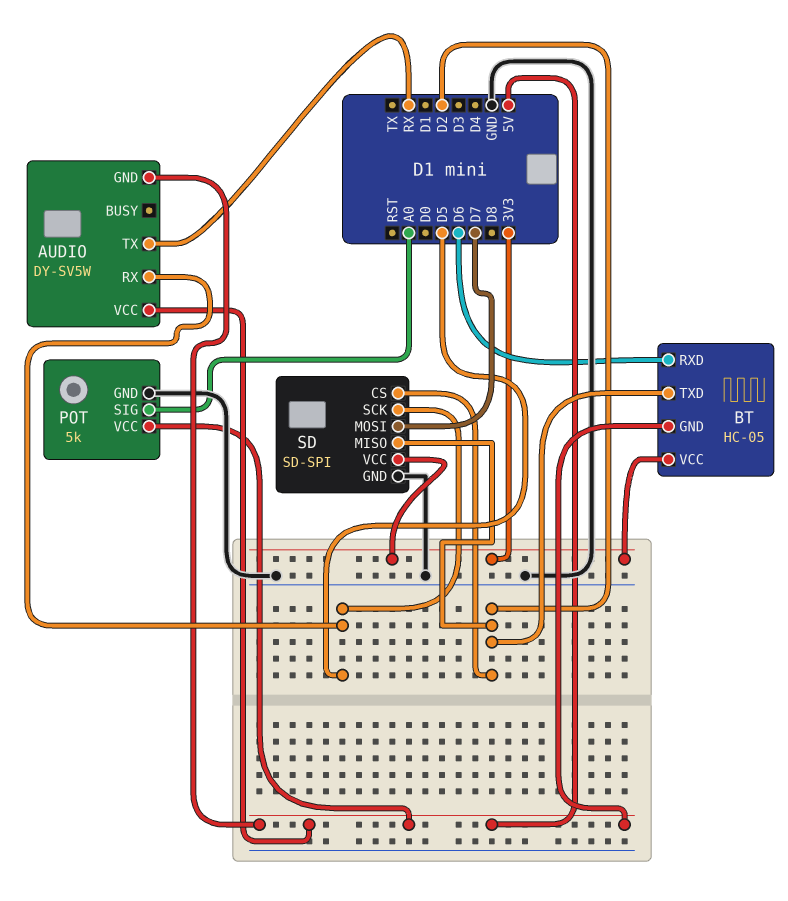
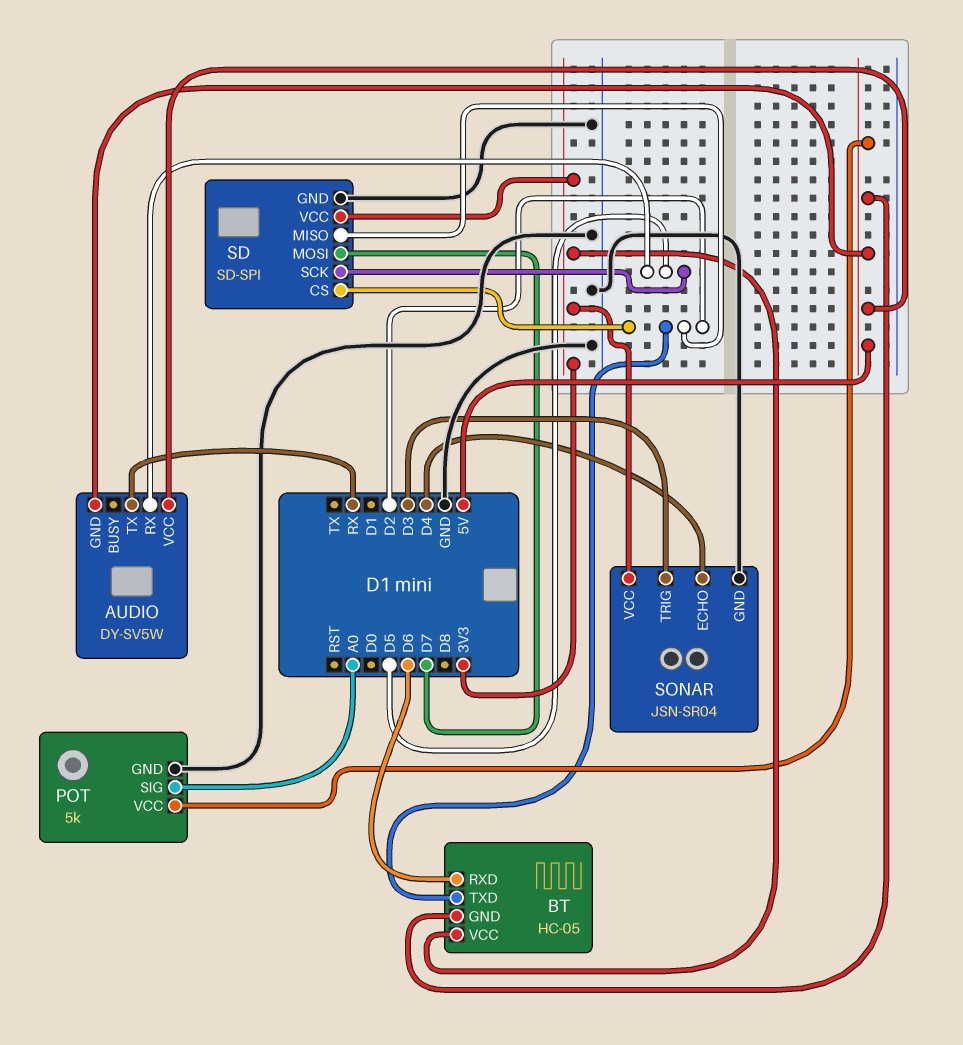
SONAR: none -> JSN-SR04
SONAR pin ECHO: none -> D4
SONAR pin GND: none -> GND
SONAR pin TRIG: none -> D3
SONAR pin VCC: none -> 3V3

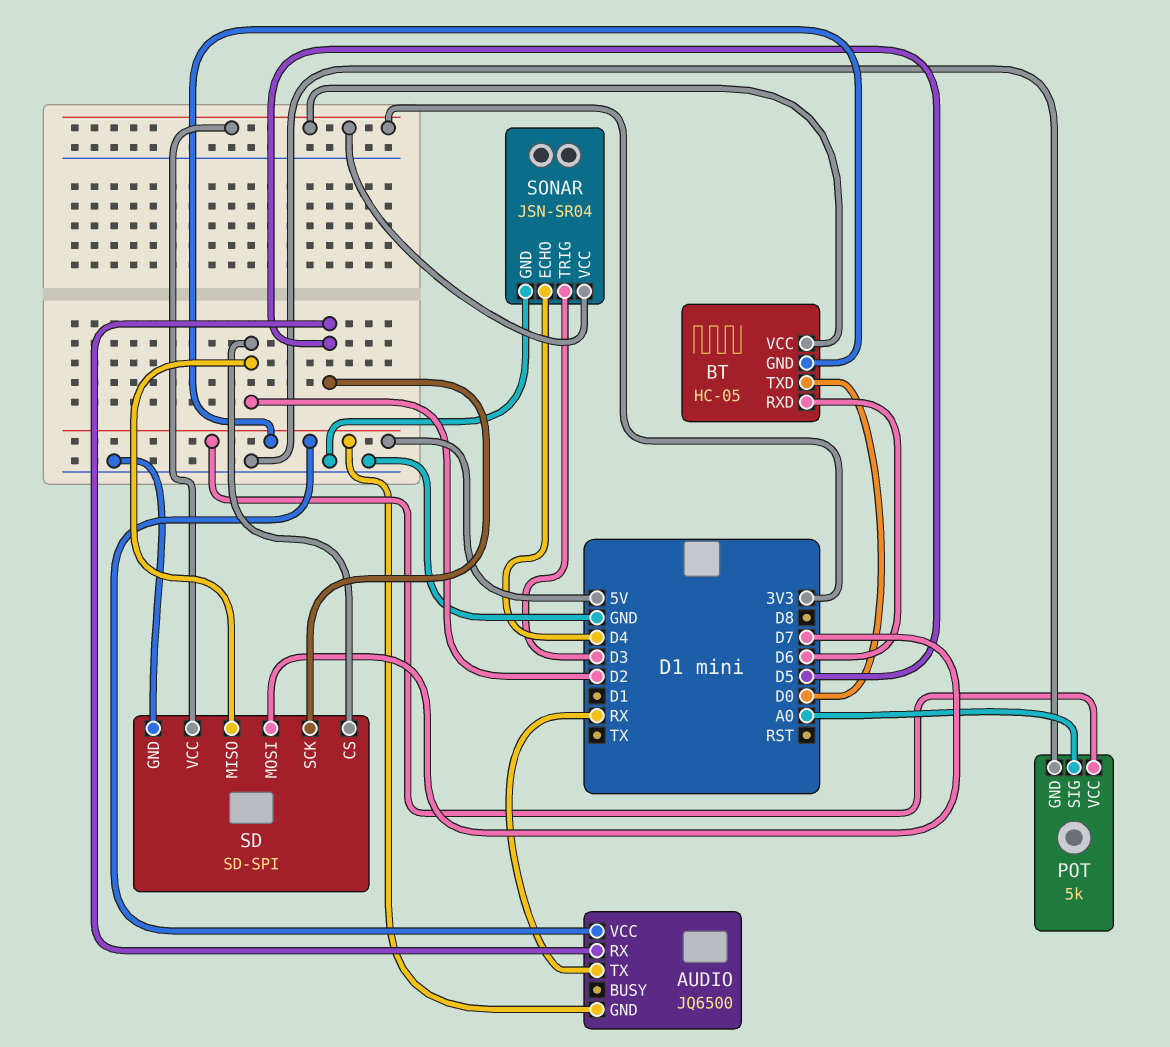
AUDIO: DY-SV5W -> JQ6500
BT pin TXD: D2 -> D0

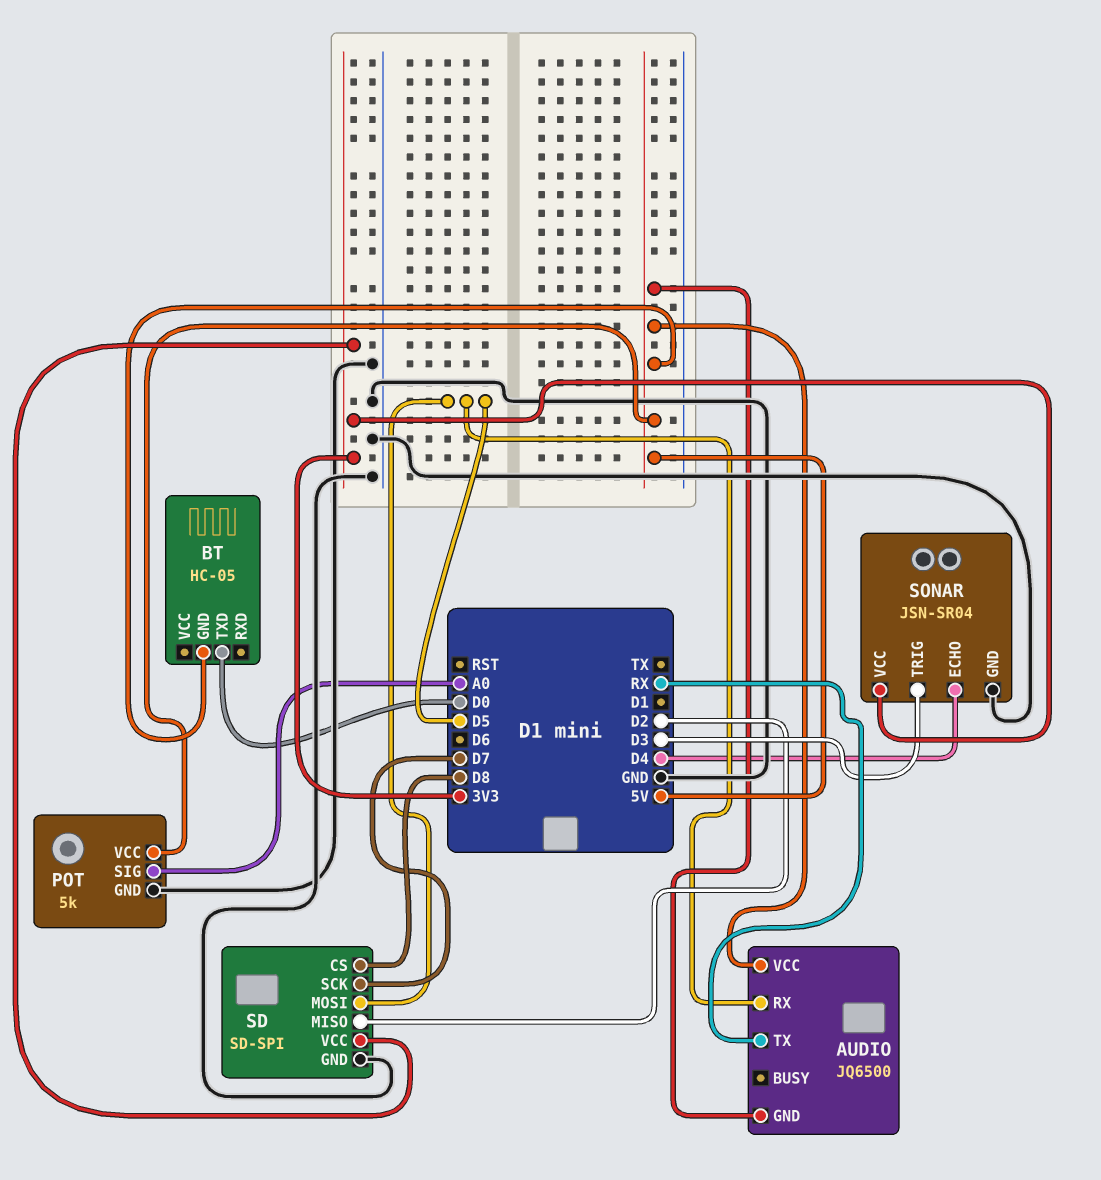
BT pin RXD: D6 -> none
BT pin VCC: 3V3 -> none
SD pin CS: D2 -> D8
SD pin MOSI: D7 -> D5
SD pin SCK: D5 -> D7

